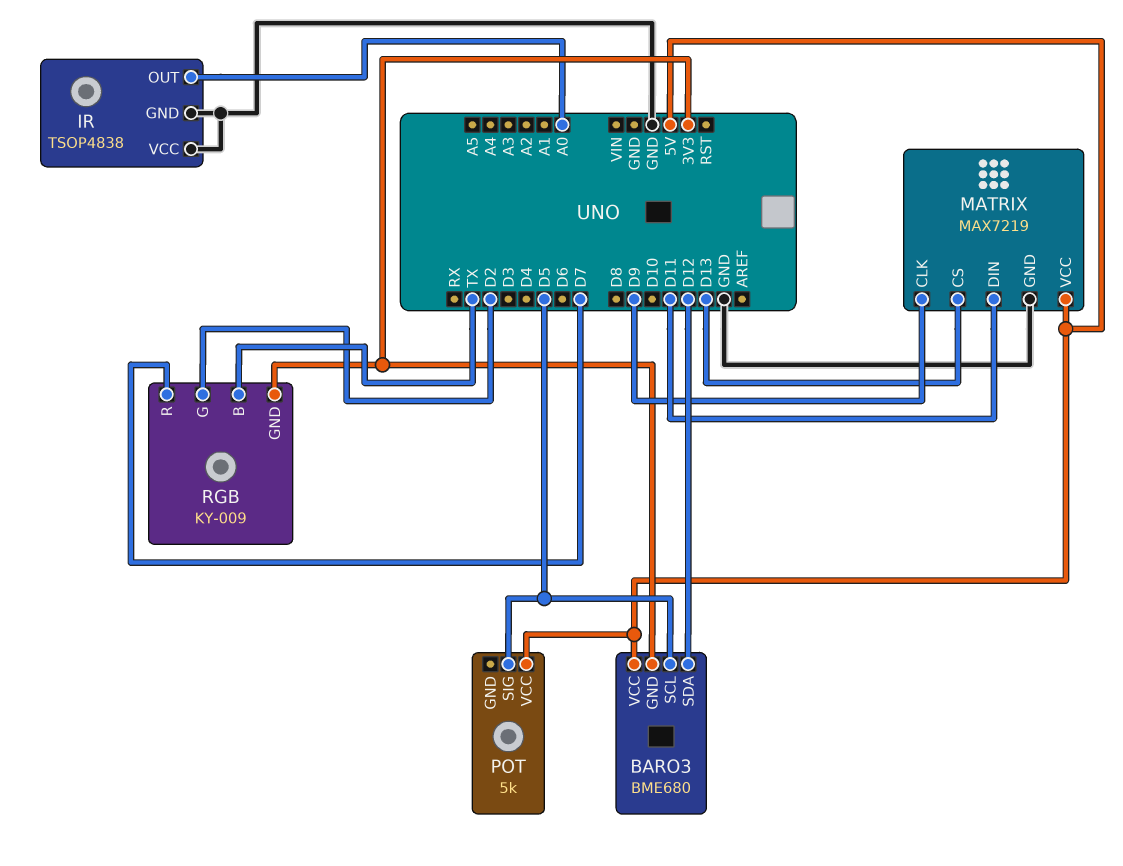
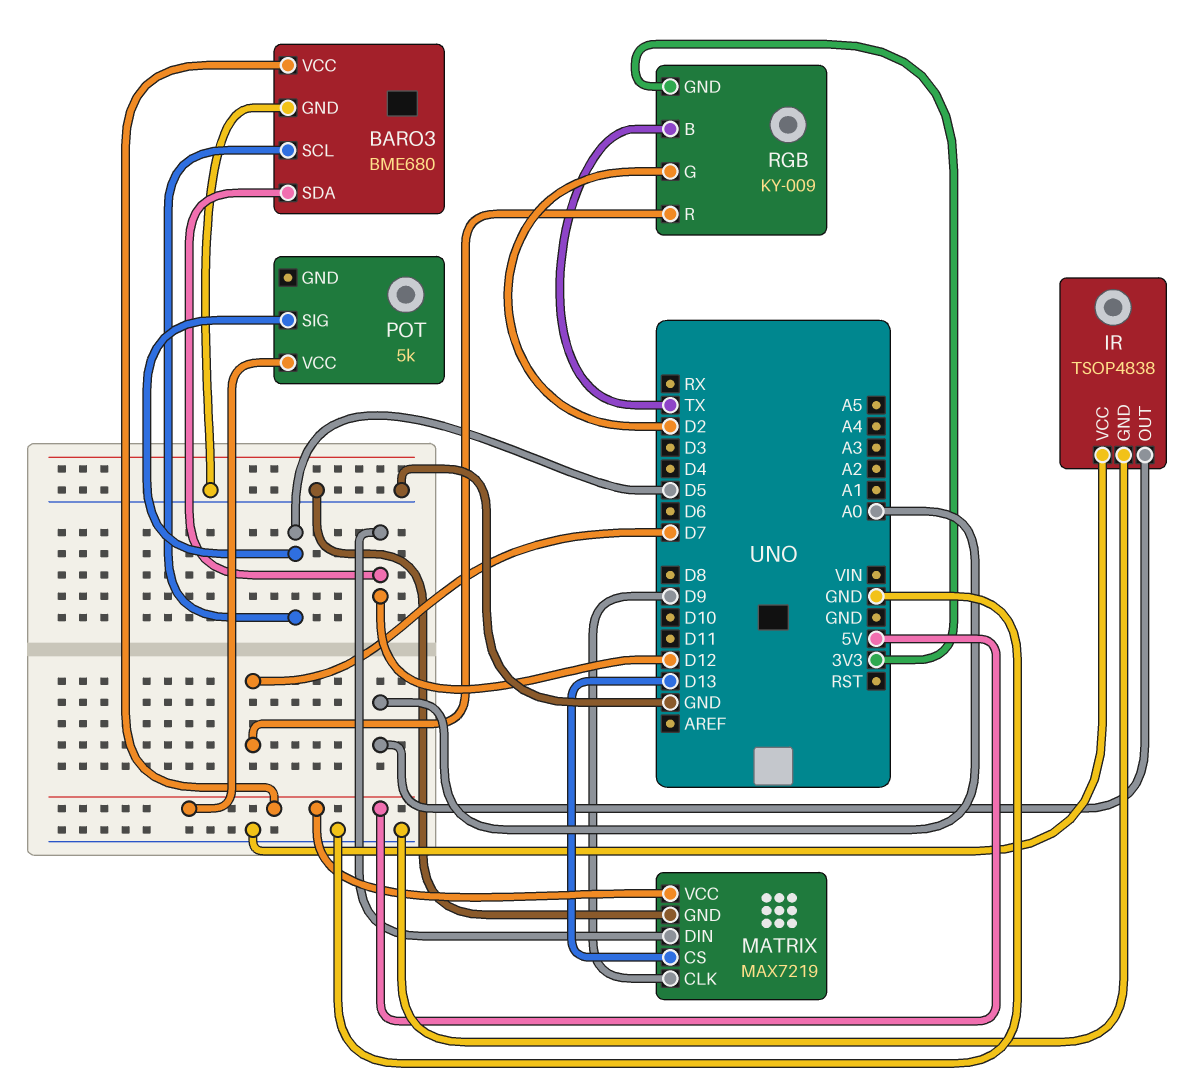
BARO3 pin GND: 3V3 -> GND
MATRIX pin DIN: D11 -> D12

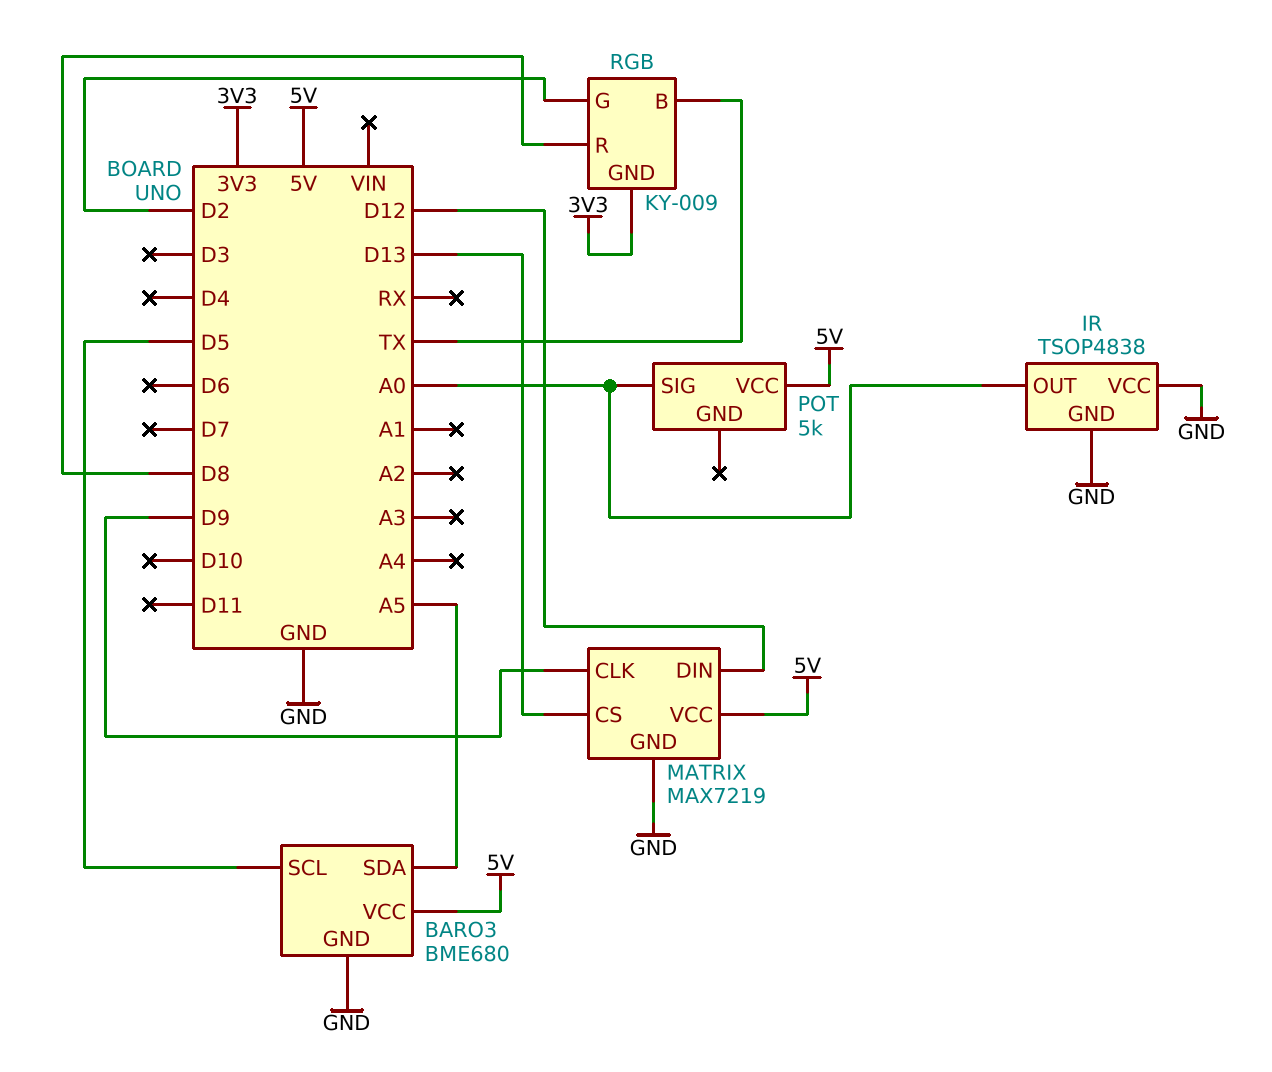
BARO3 pin SDA: D12 -> A5
POT pin SIG: D5 -> A0
RGB pin R: D7 -> D8

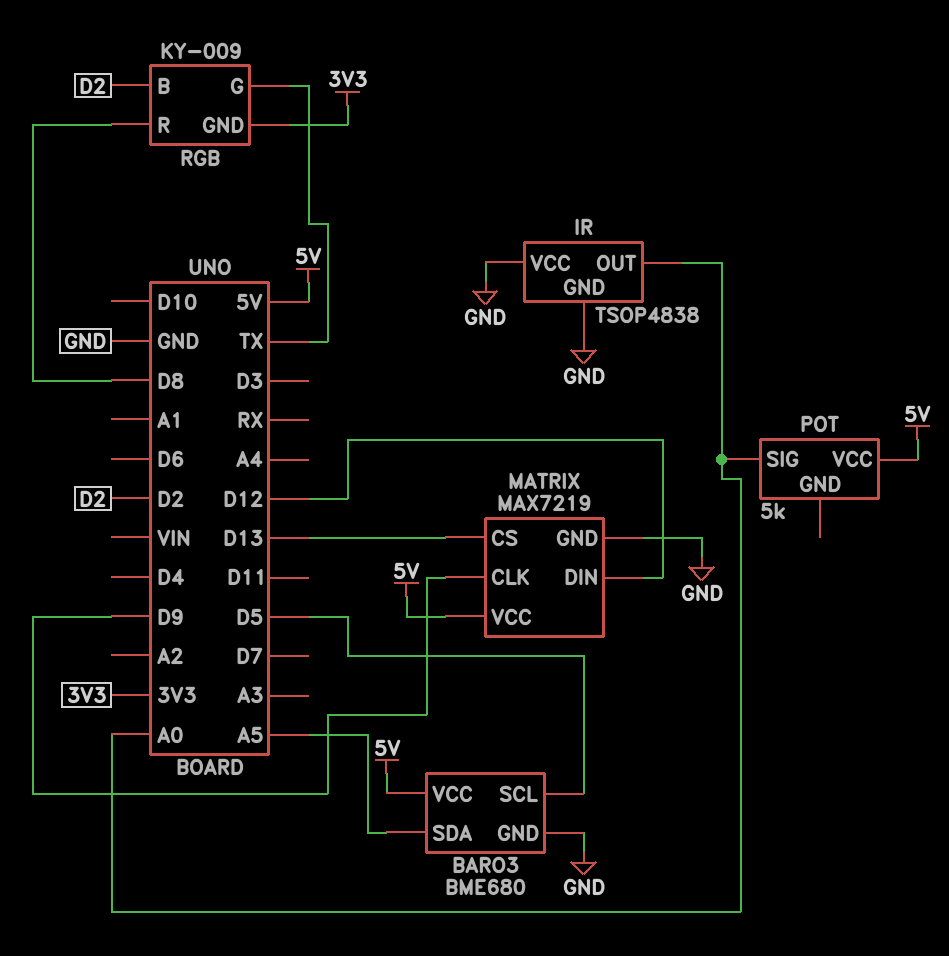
RGB pin B: TX -> D2
RGB pin G: D2 -> TX

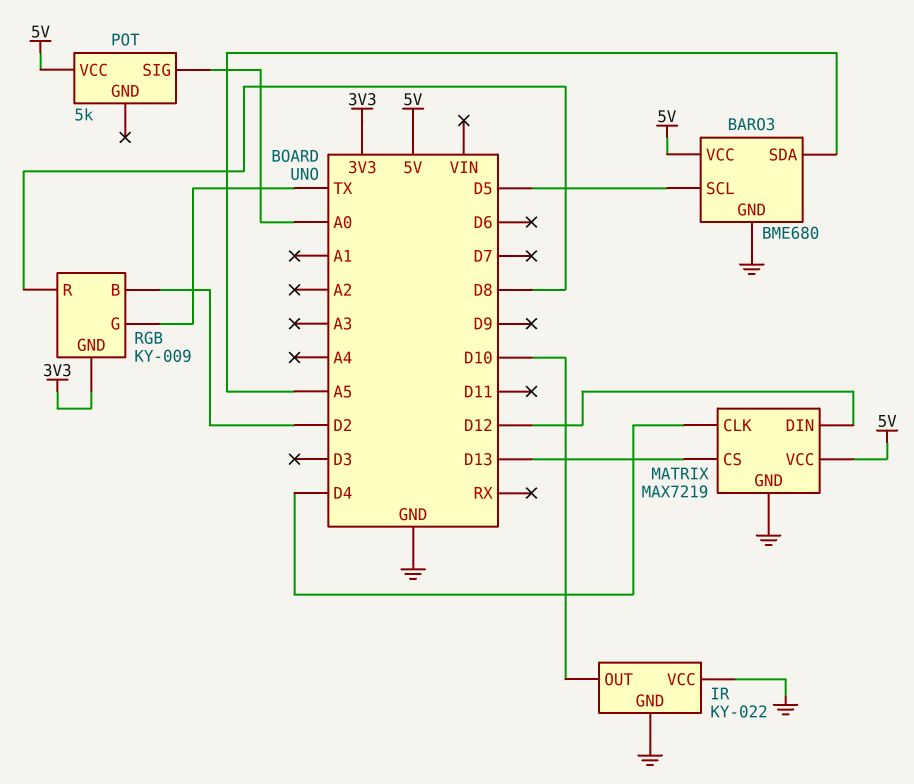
IR: TSOP4838 -> KY-022
IR pin OUT: A0 -> D10
MATRIX pin CLK: D9 -> D4

